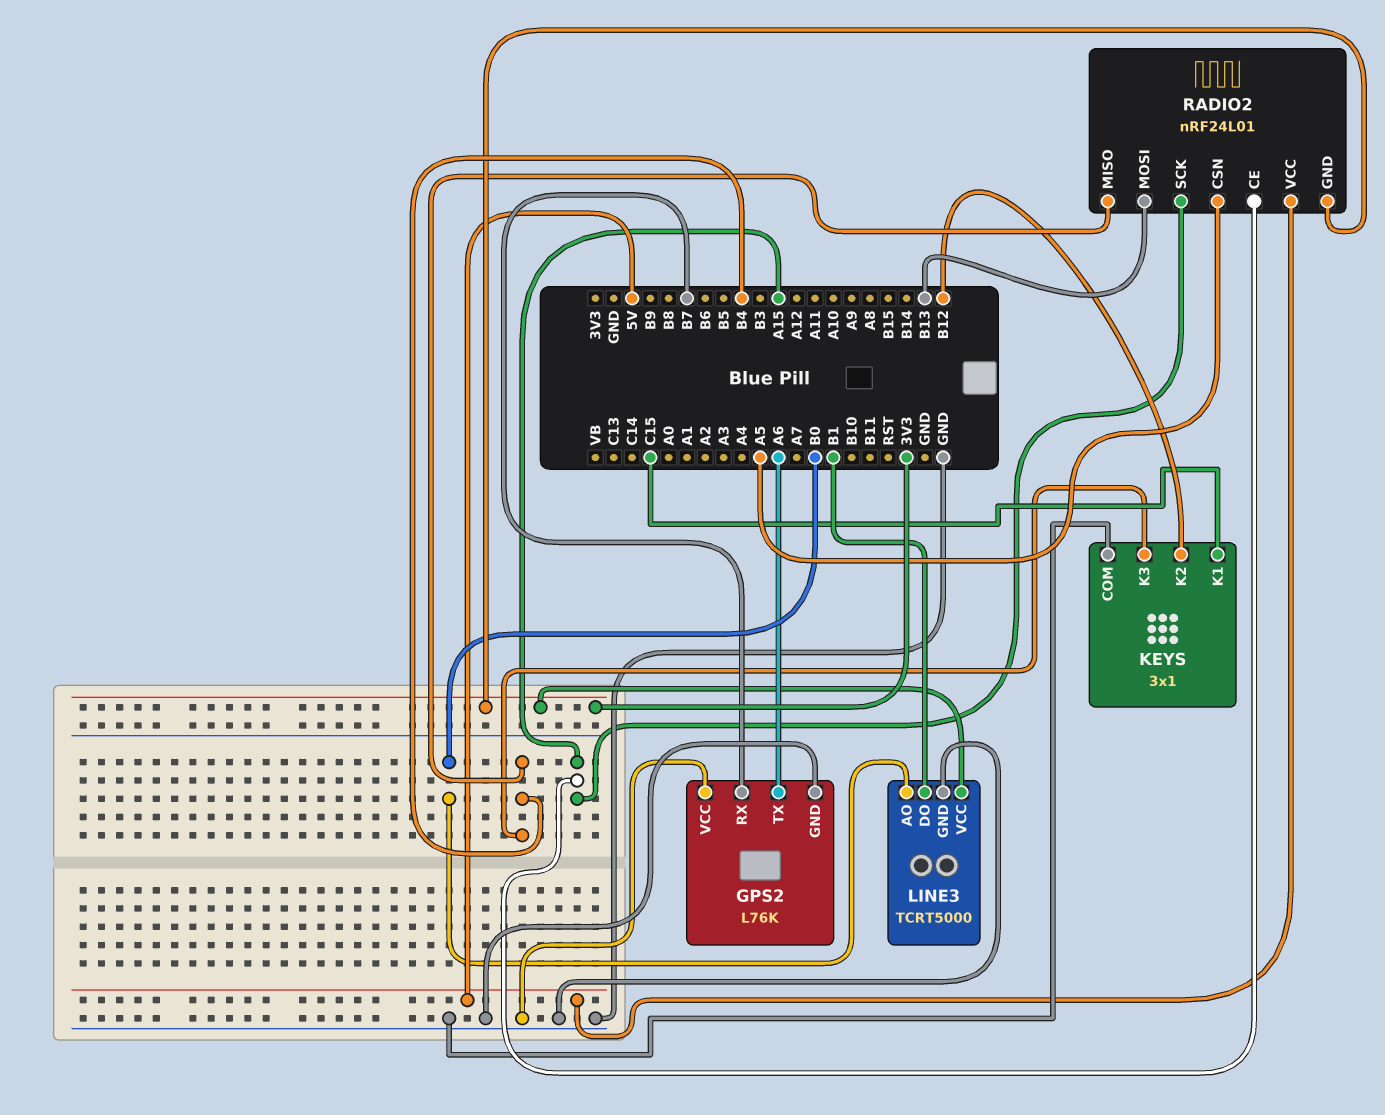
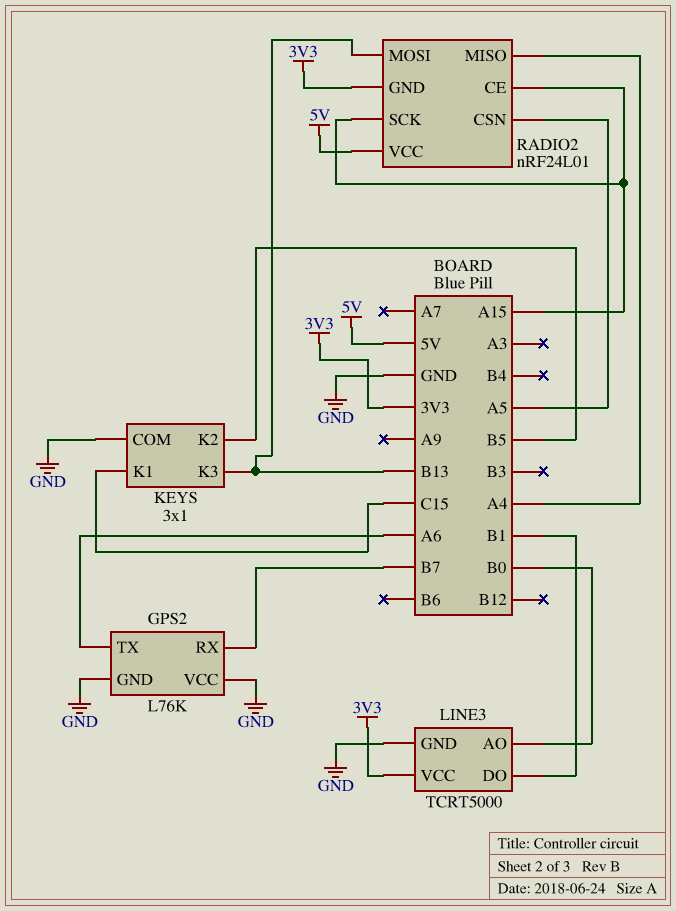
KEYS pin K2: B12 -> B5
KEYS pin K3: B4 -> B13
RADIO2 pin MISO: B4 -> A4

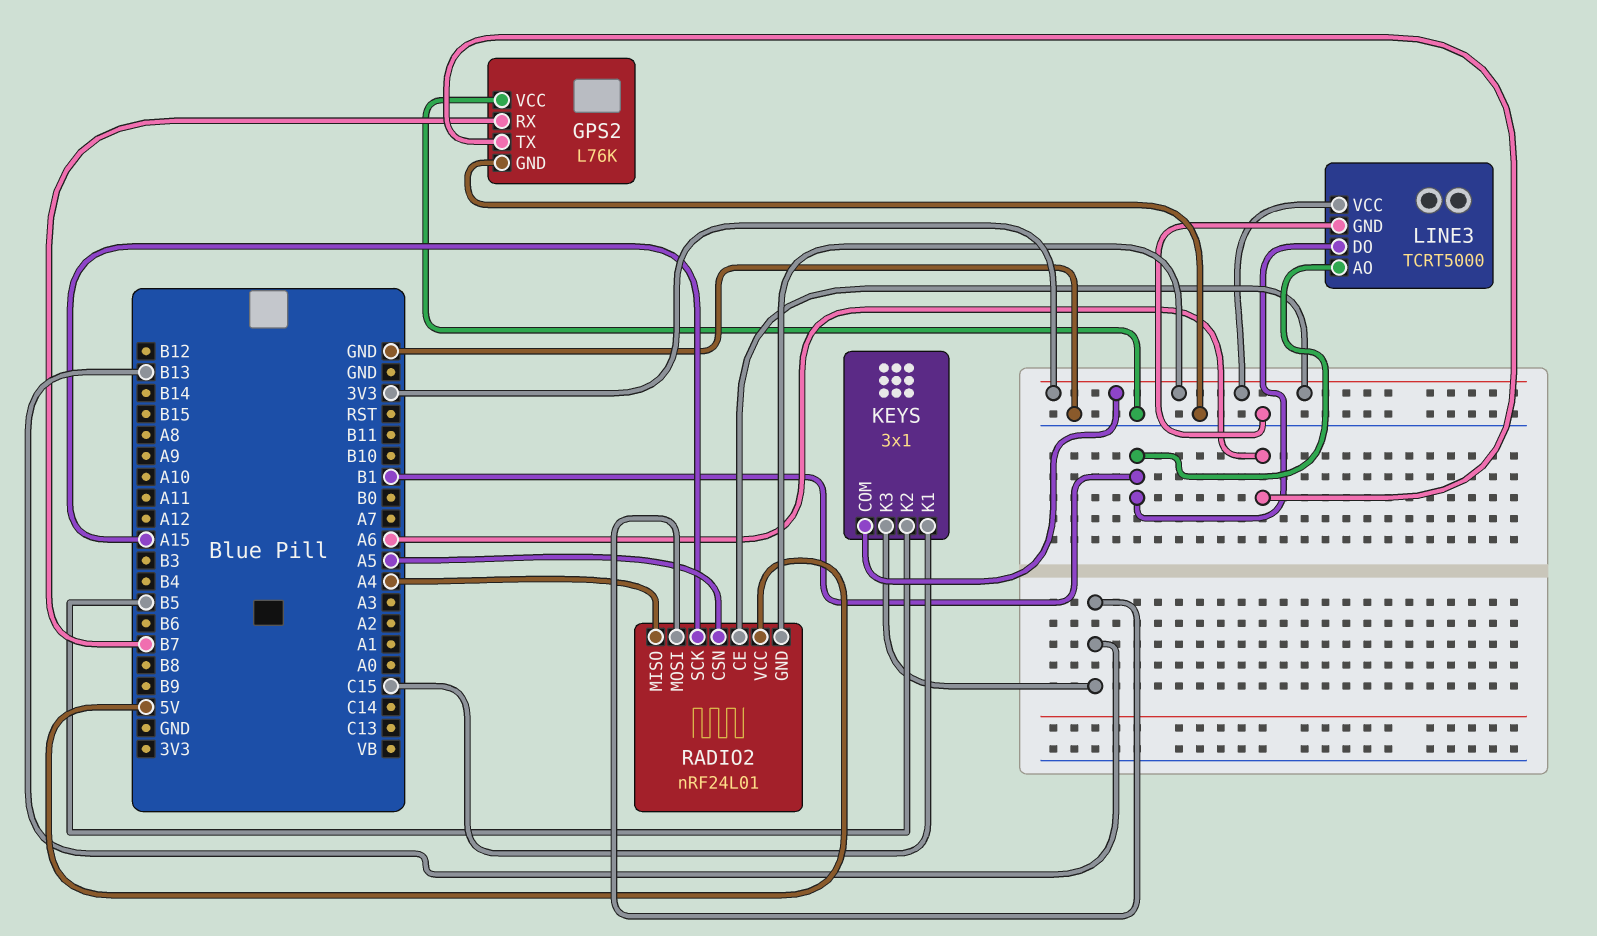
KEYS pin COM: GND -> 3V3
LINE3 pin AO: B0 -> B1
RADIO2 pin CE: A15 -> 3V3

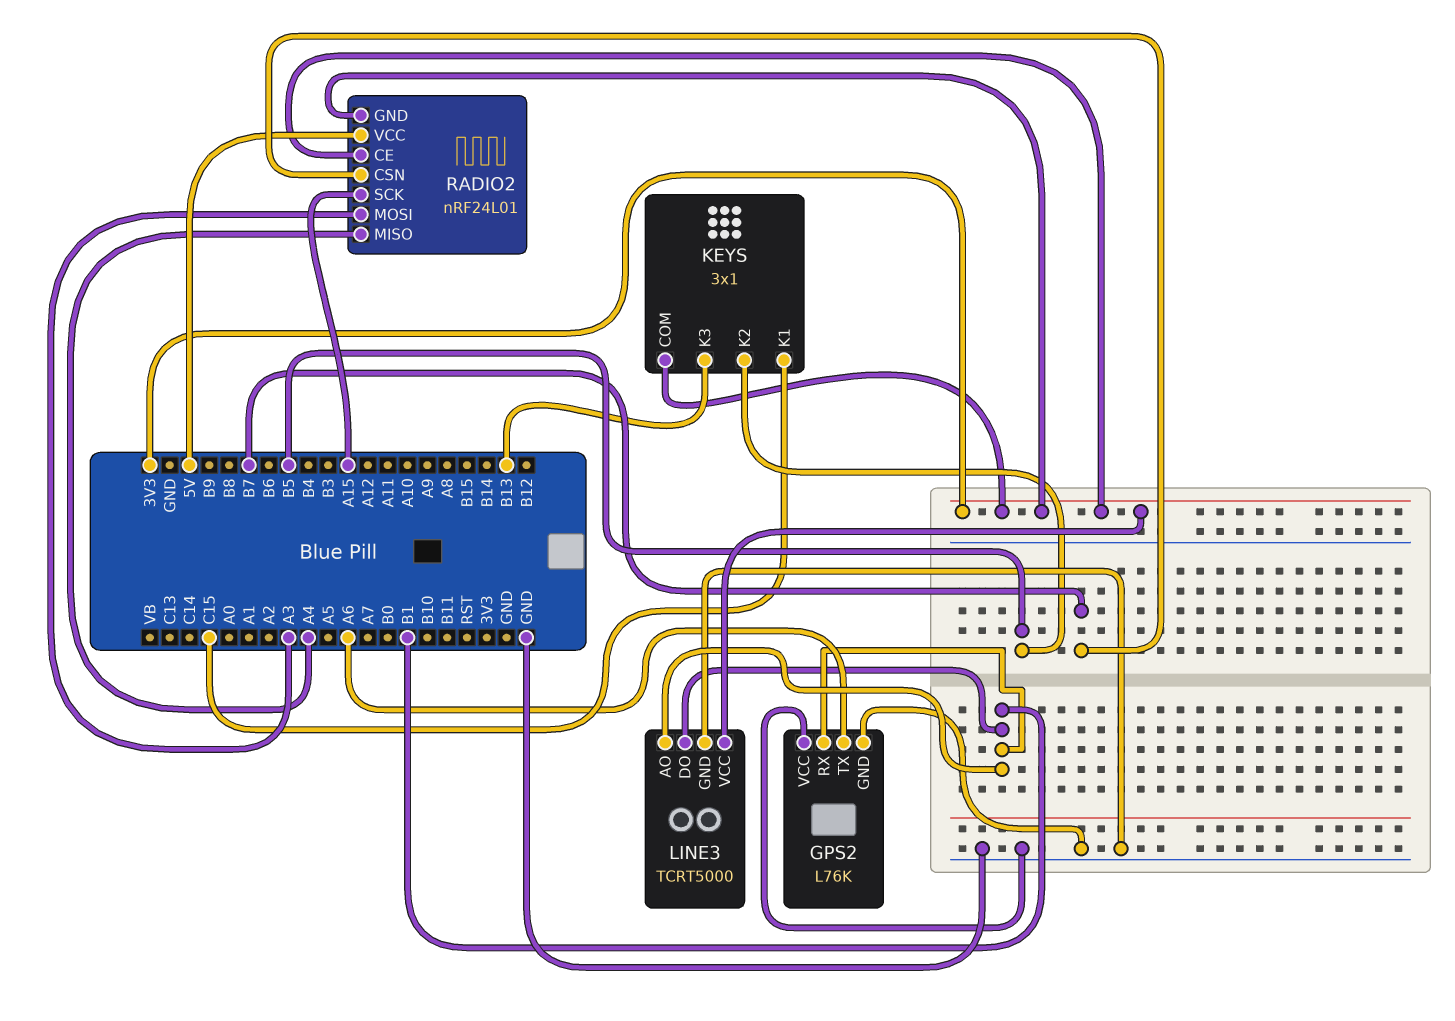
GPS2 pin RX: B7 -> B1
RADIO2 pin CSN: A5 -> B7
RADIO2 pin MOSI: B13 -> A3

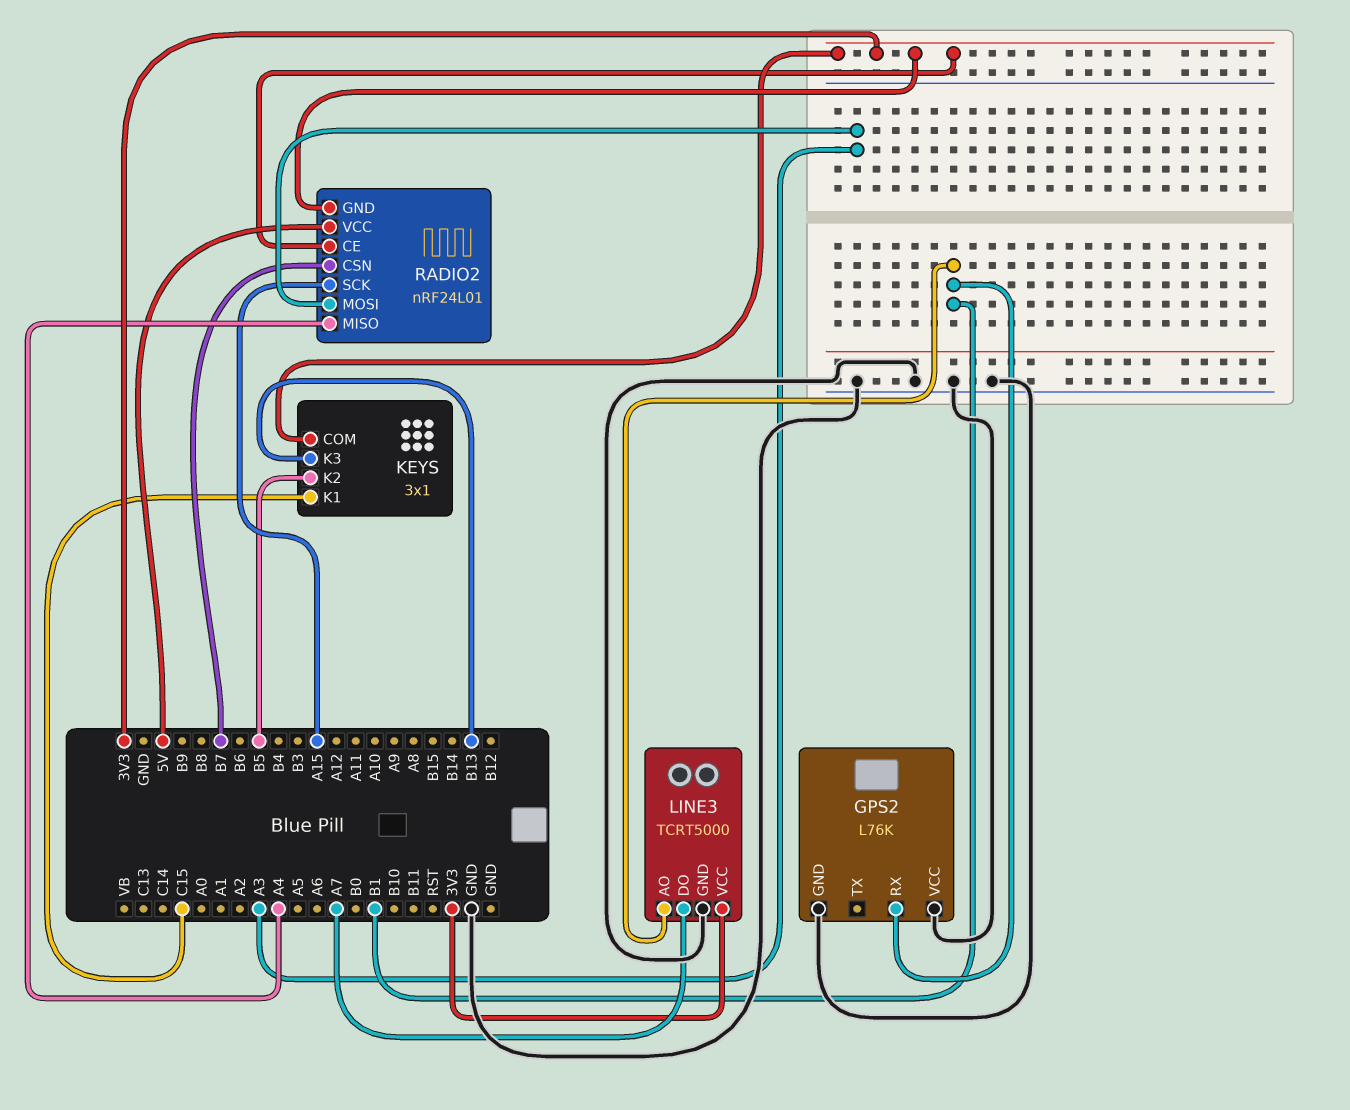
GPS2 pin TX: A6 -> none
LINE3 pin DO: B1 -> A7

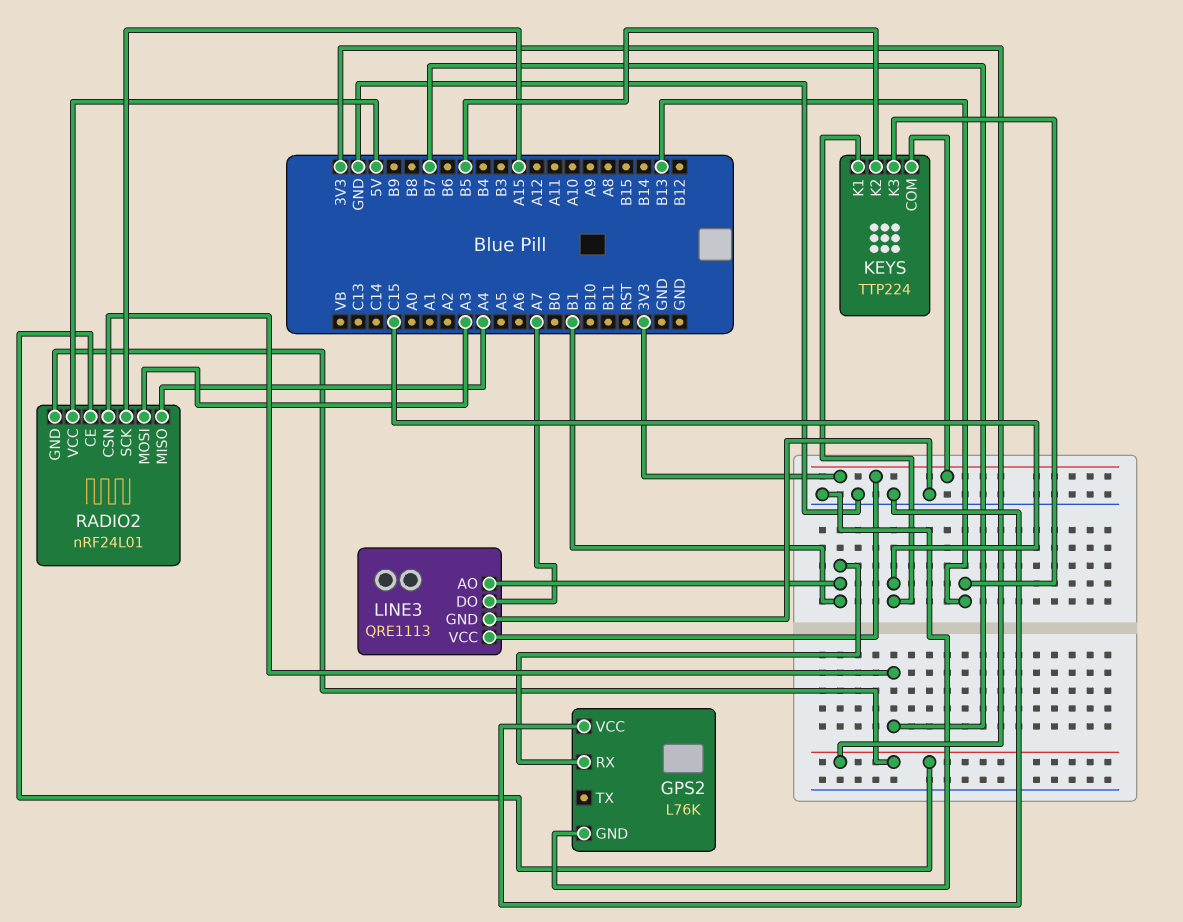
KEYS: 3x1 -> TTP224
LINE3: TCRT5000 -> QRE1113

